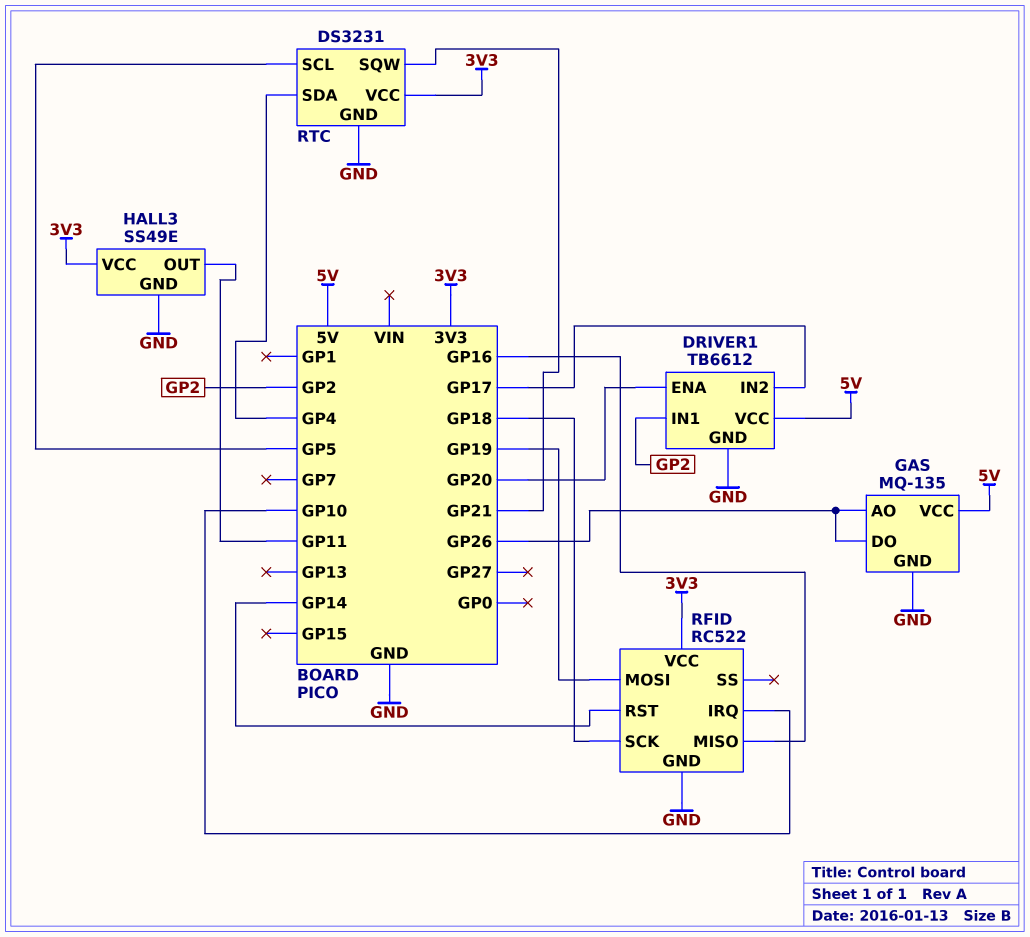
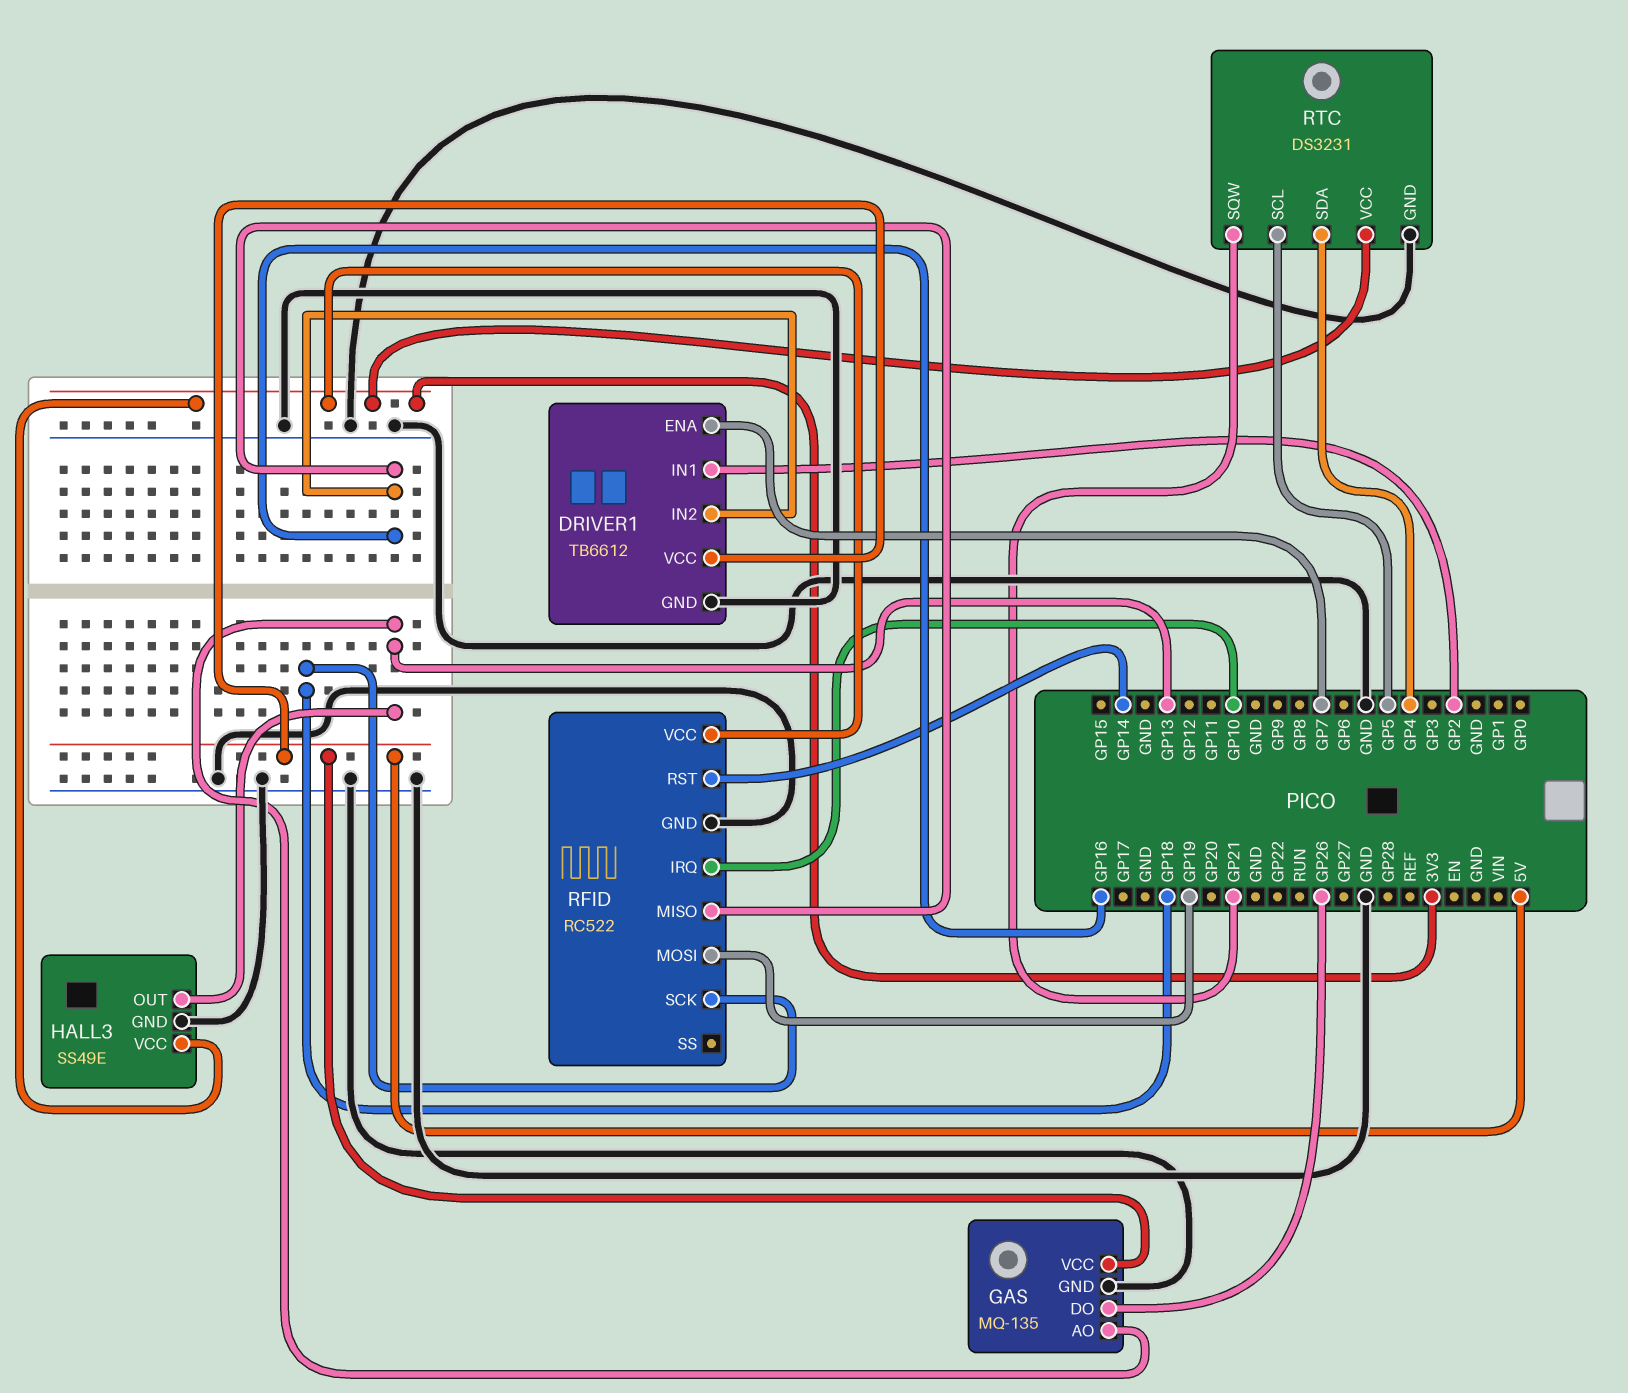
DRIVER1 pin ENA: GP20 -> GP7
DRIVER1 pin IN2: GP17 -> GP16
GAS pin AO: GP26 -> GP13
HALL3 pin OUT: GP11 -> GP13

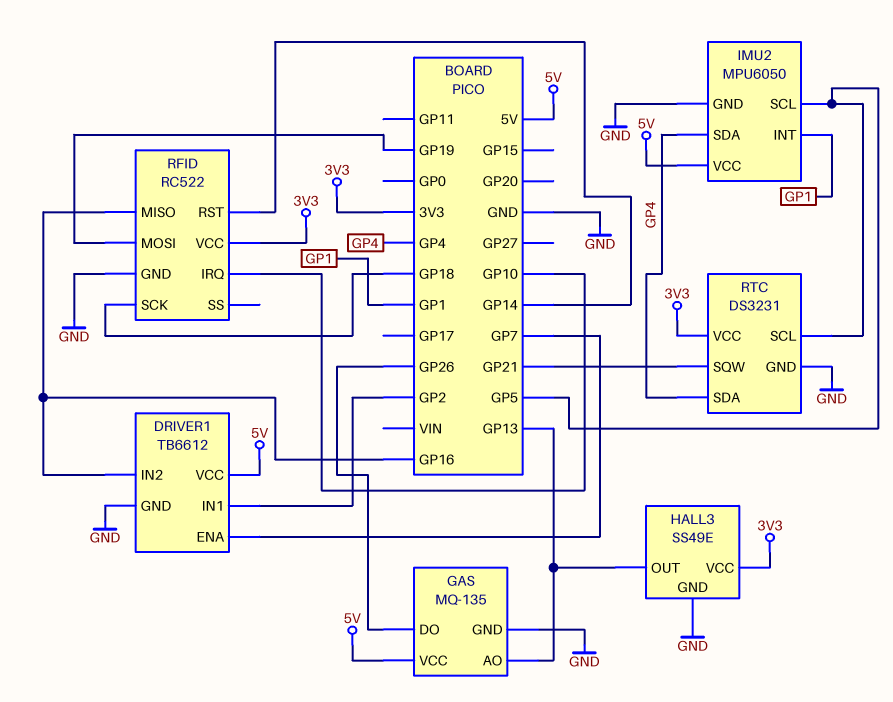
IMU2: none -> MPU6050
IMU2 pin GND: none -> GND
IMU2 pin INT: none -> GP1
IMU2 pin SCL: none -> GP5
IMU2 pin SDA: none -> GP4
IMU2 pin VCC: none -> 5V

